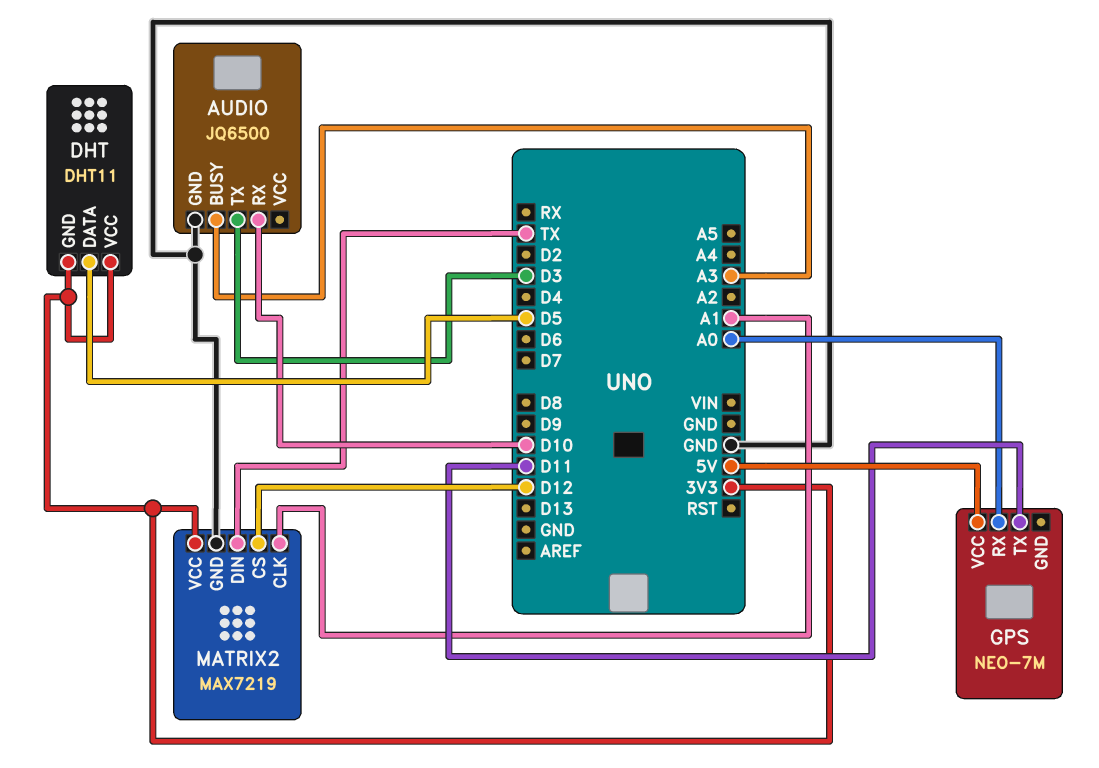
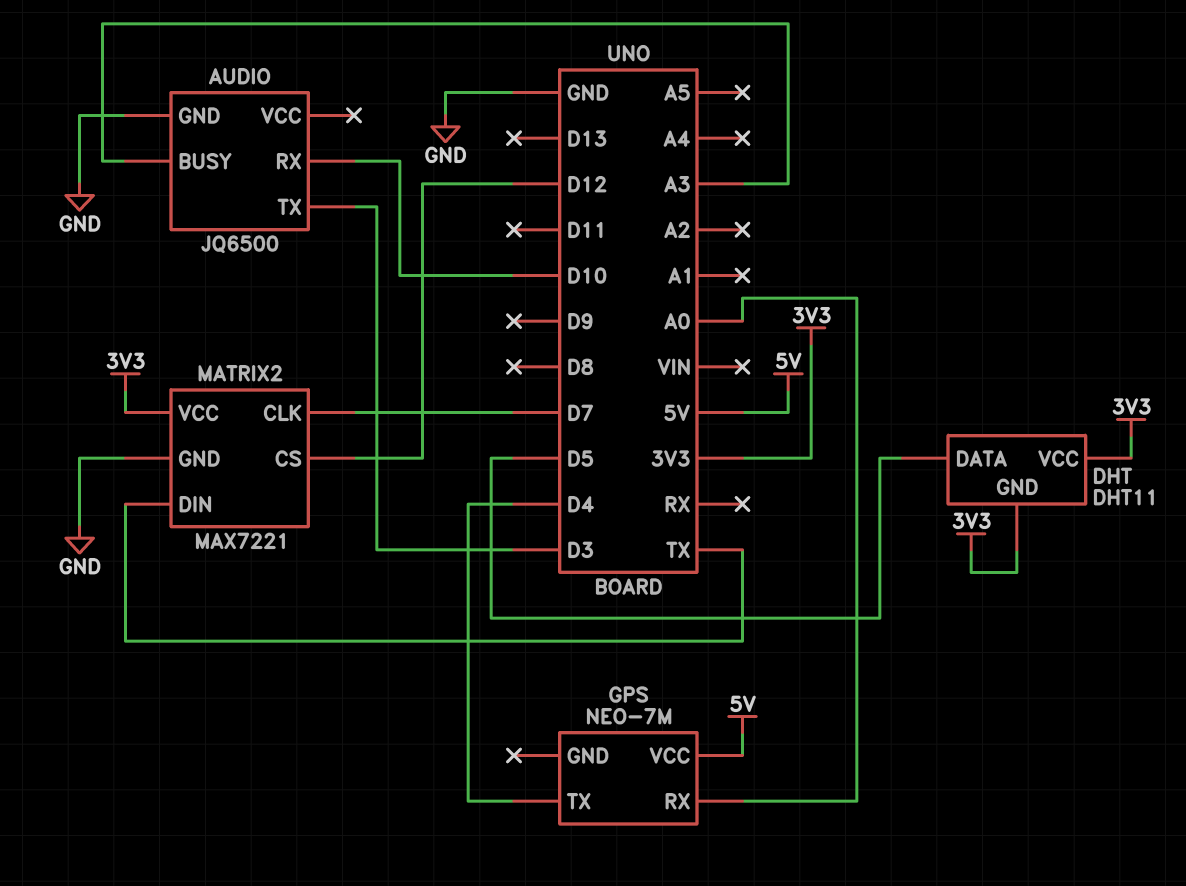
GPS pin TX: D11 -> D4
MATRIX2: MAX7219 -> MAX7221
MATRIX2 pin CLK: A1 -> D7

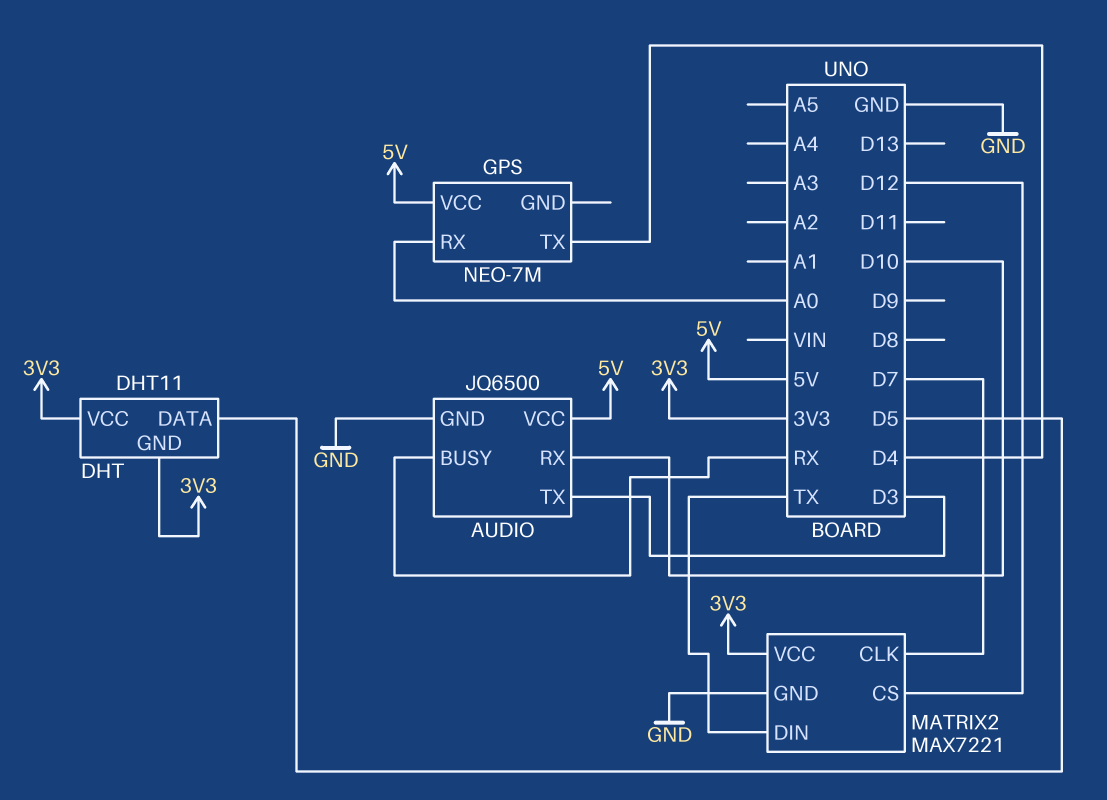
AUDIO pin BUSY: A3 -> RX
AUDIO pin VCC: none -> 5V

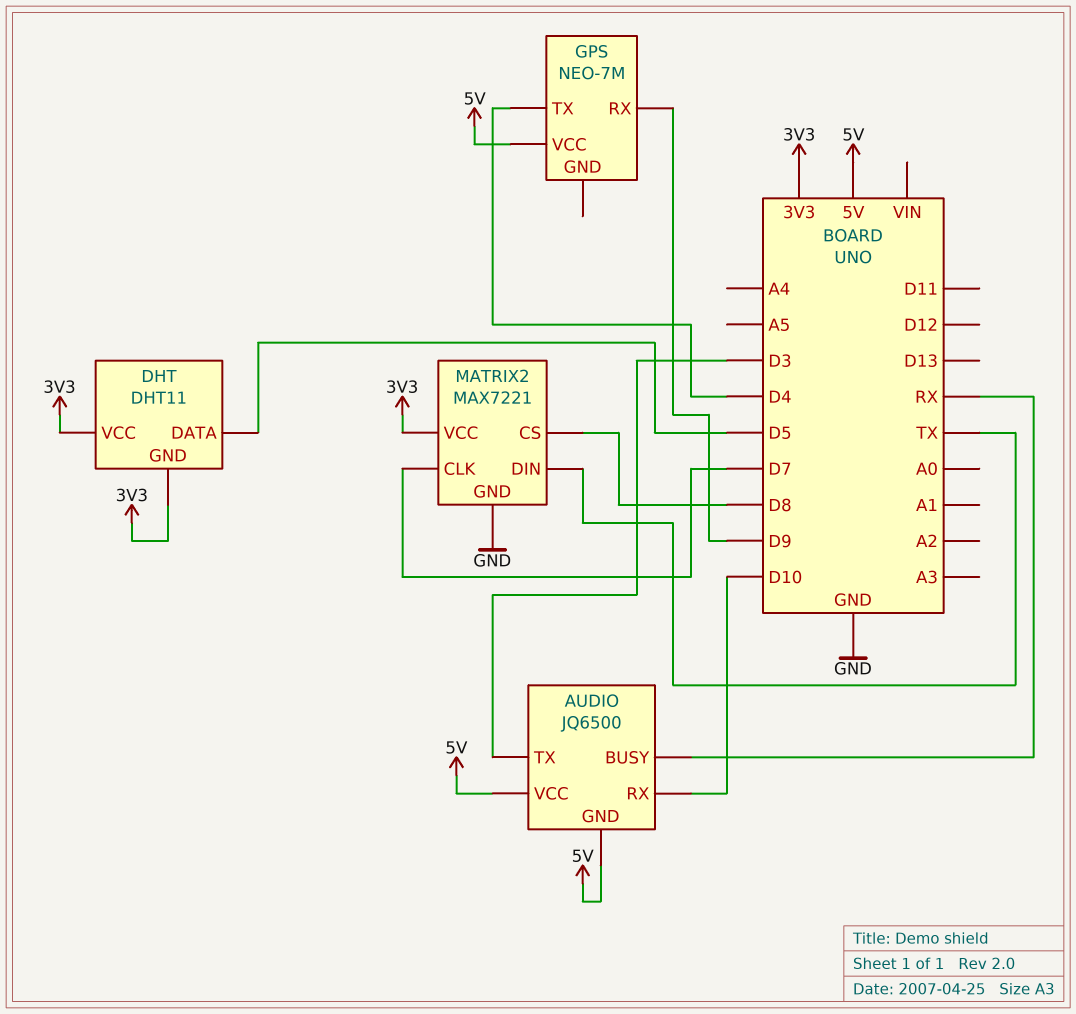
AUDIO pin GND: GND -> 5V
GPS pin RX: A0 -> D9
MATRIX2 pin CS: D12 -> D8

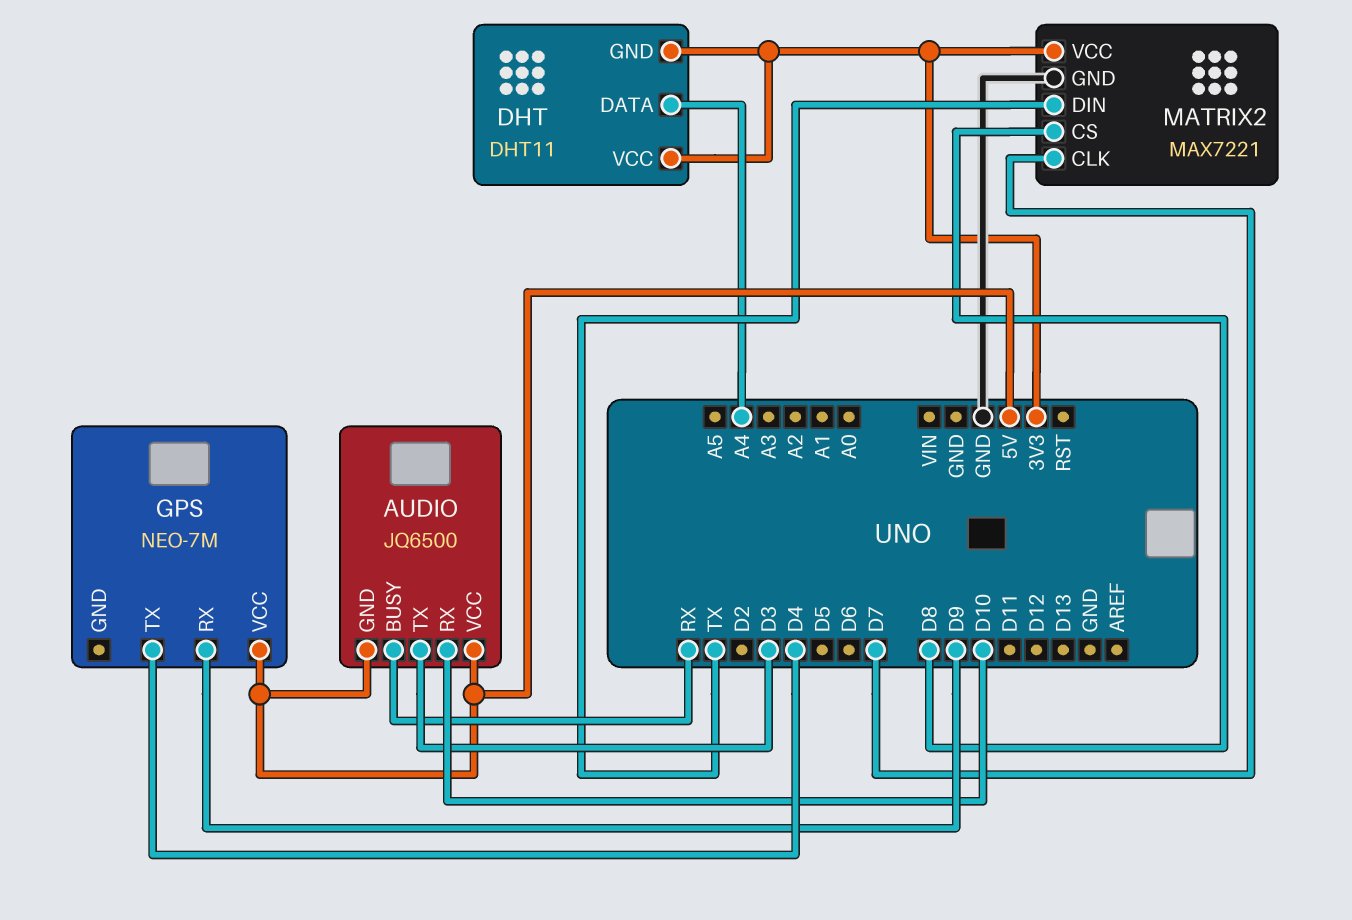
DHT pin DATA: D5 -> A4

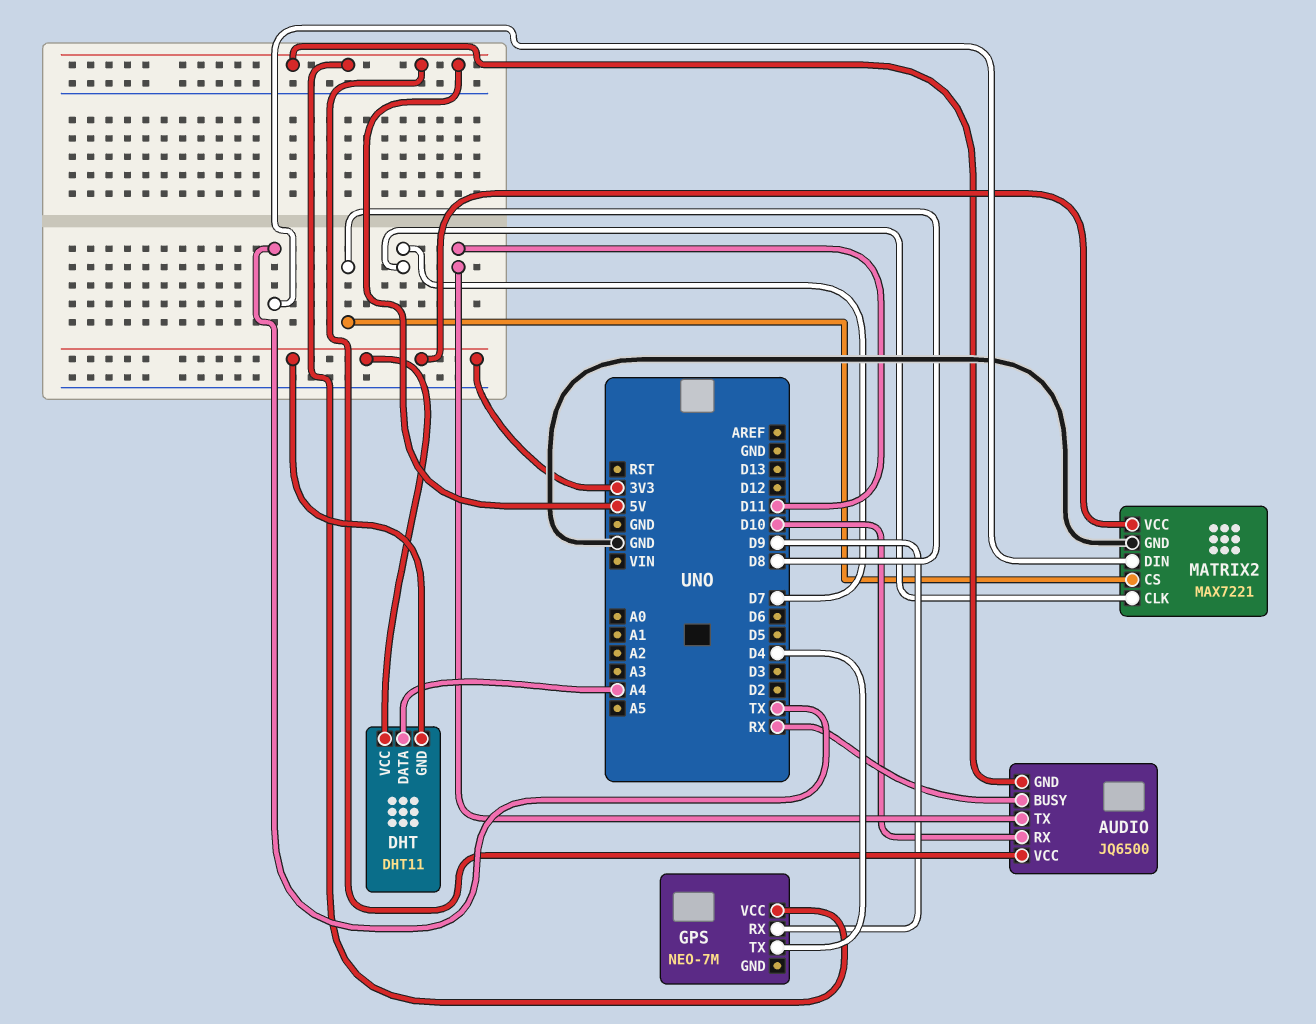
AUDIO pin TX: D3 -> D11

